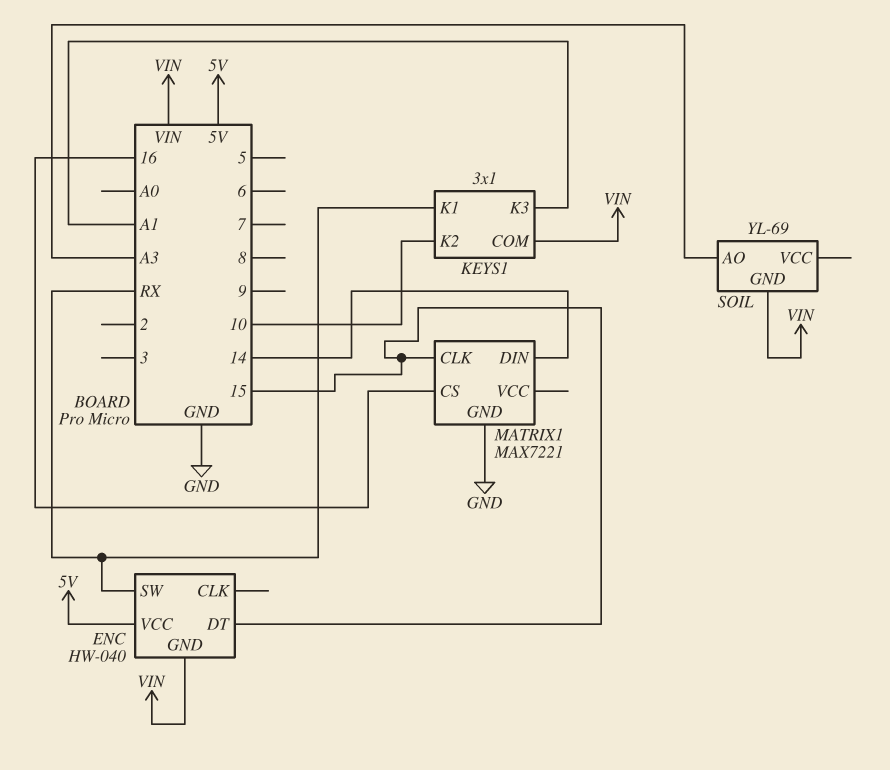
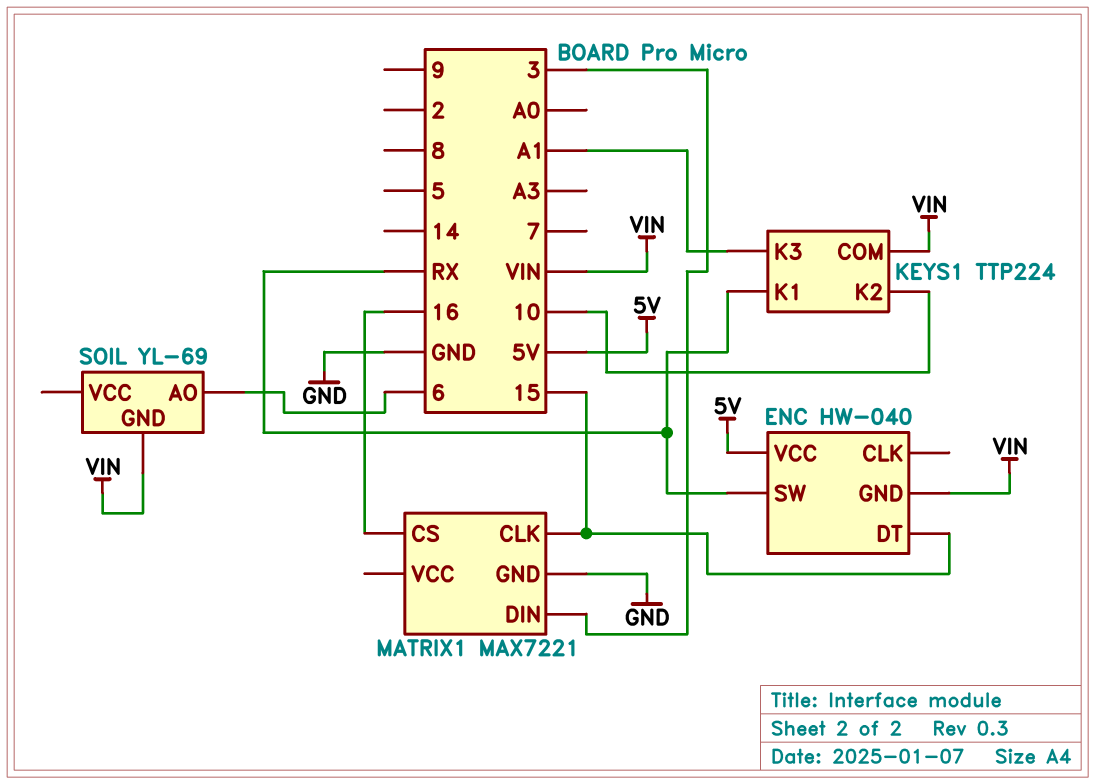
KEYS1: 3x1 -> TTP224
MATRIX1 pin DIN: 14 -> 3
SOIL pin AO: A3 -> 6

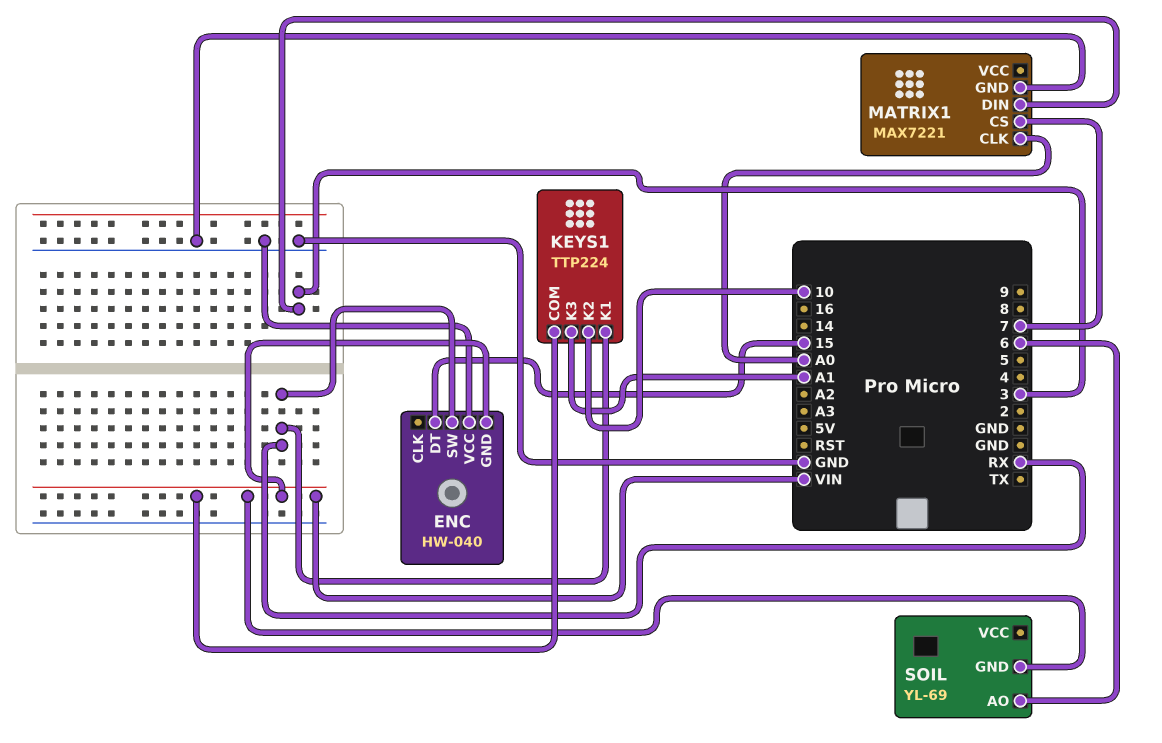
ENC pin VCC: 5V -> GND
MATRIX1 pin CLK: 15 -> A0
MATRIX1 pin CS: 16 -> 7

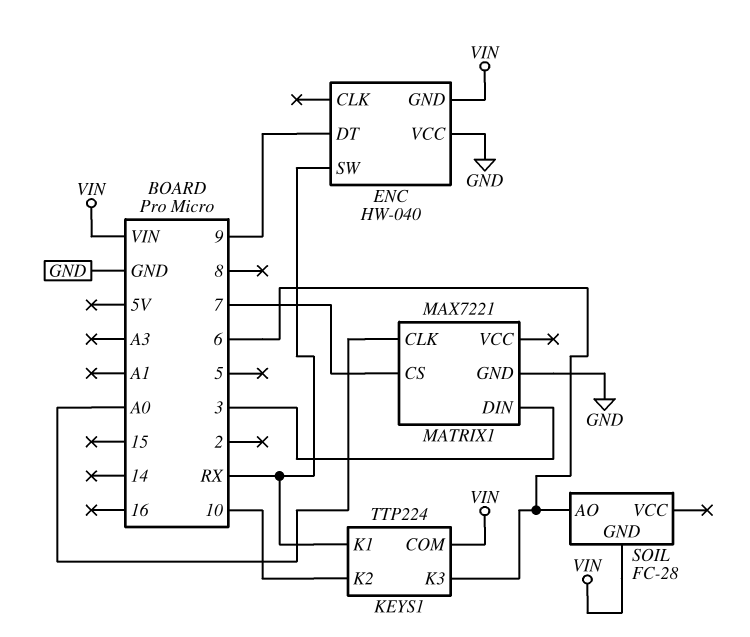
ENC pin DT: 15 -> 9
KEYS1 pin K3: A1 -> 6
SOIL: YL-69 -> FC-28

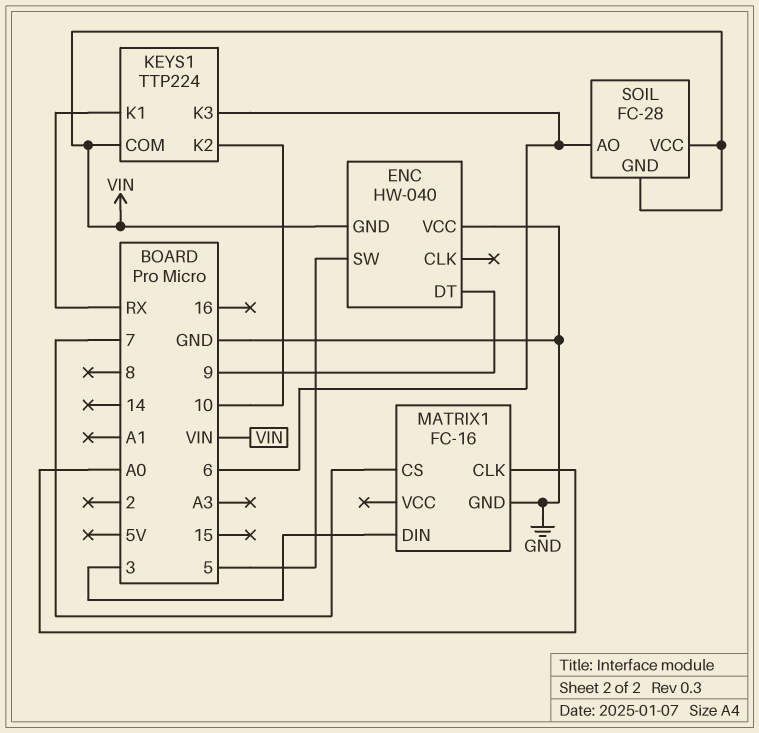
ENC pin SW: RX -> 5
MATRIX1: MAX7221 -> FC-16
SOIL pin VCC: none -> VIN

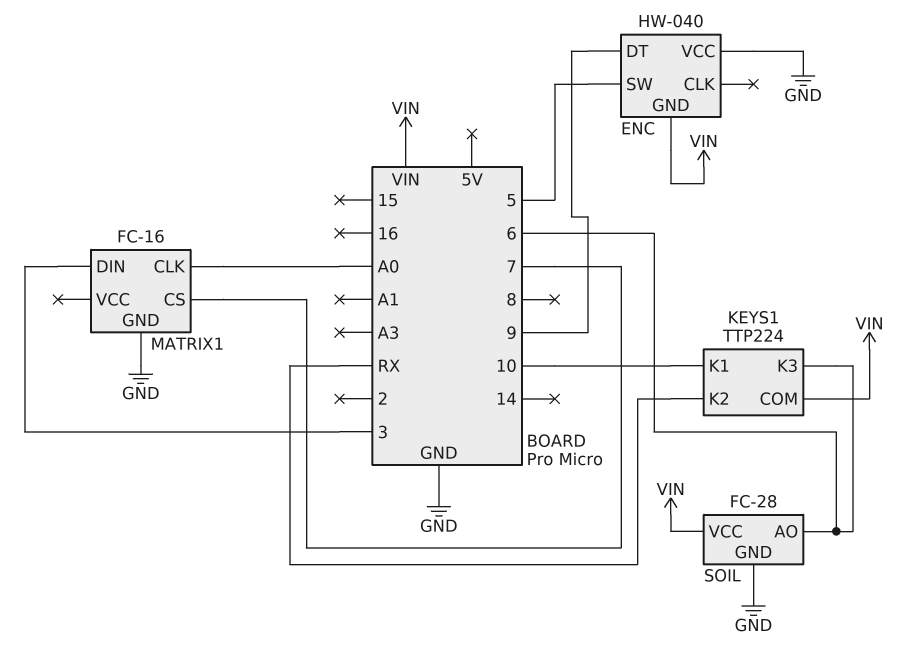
KEYS1 pin K1: RX -> 10
KEYS1 pin K2: 10 -> RX
SOIL pin GND: VIN -> GND

